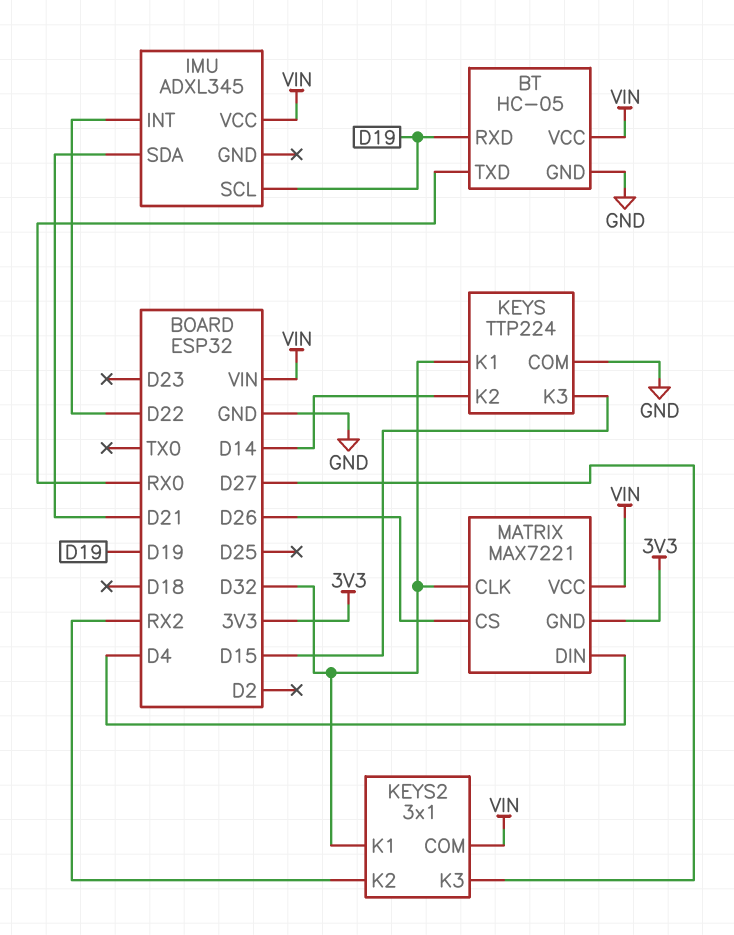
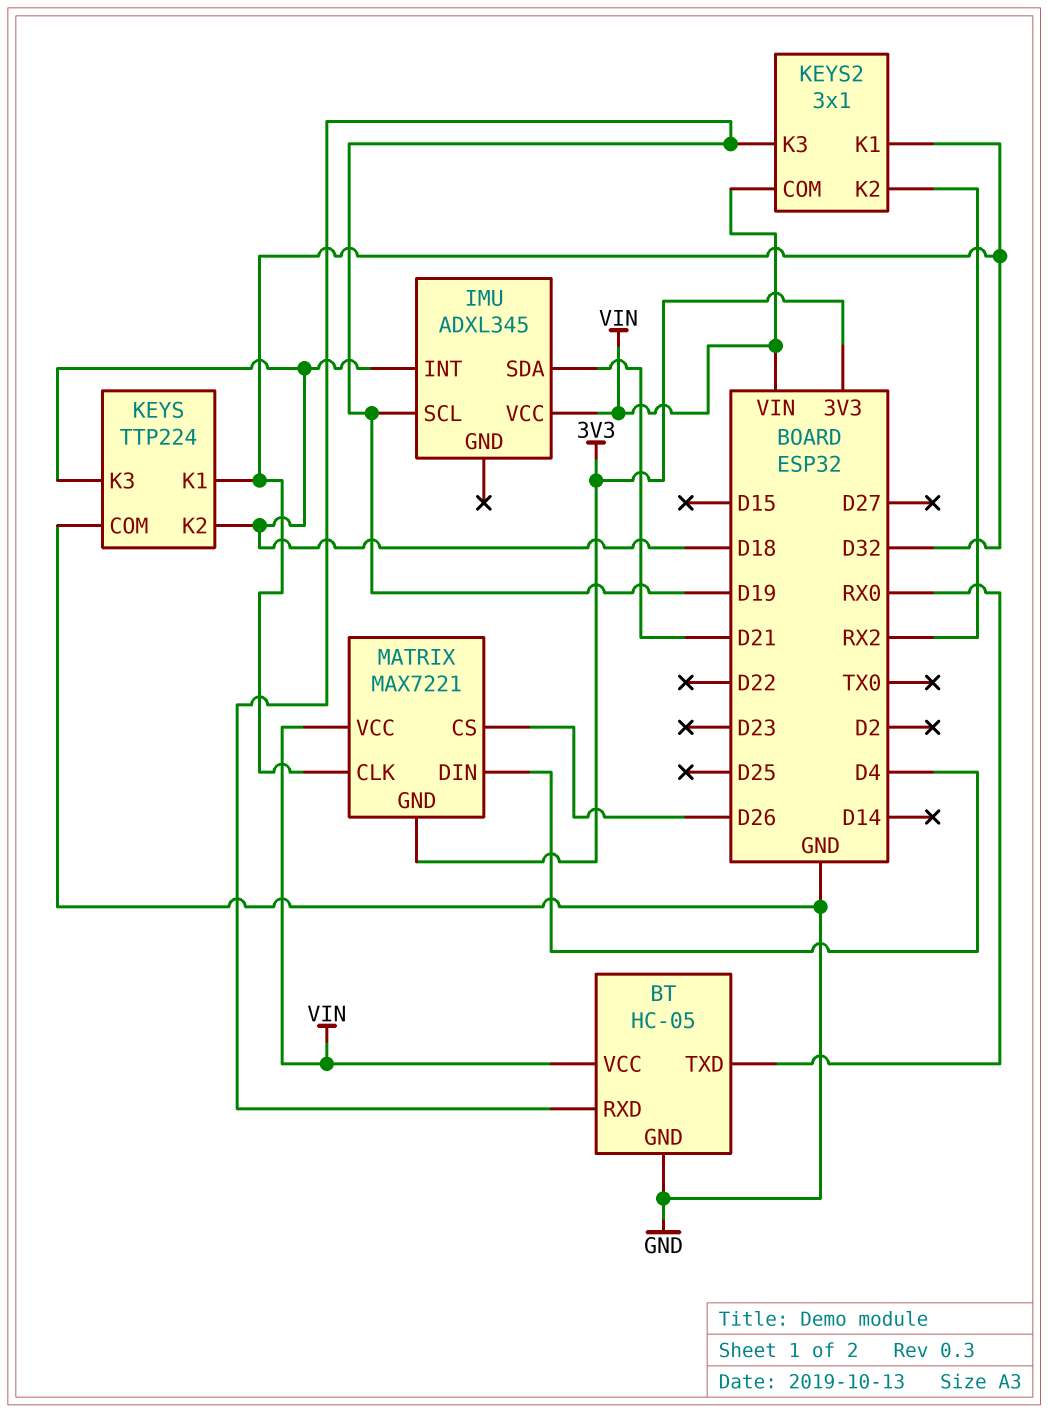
IMU pin INT: D22 -> D18
KEYS pin K2: D14 -> D18
KEYS pin K3: D15 -> D18
KEYS2 pin K3: D27 -> D19

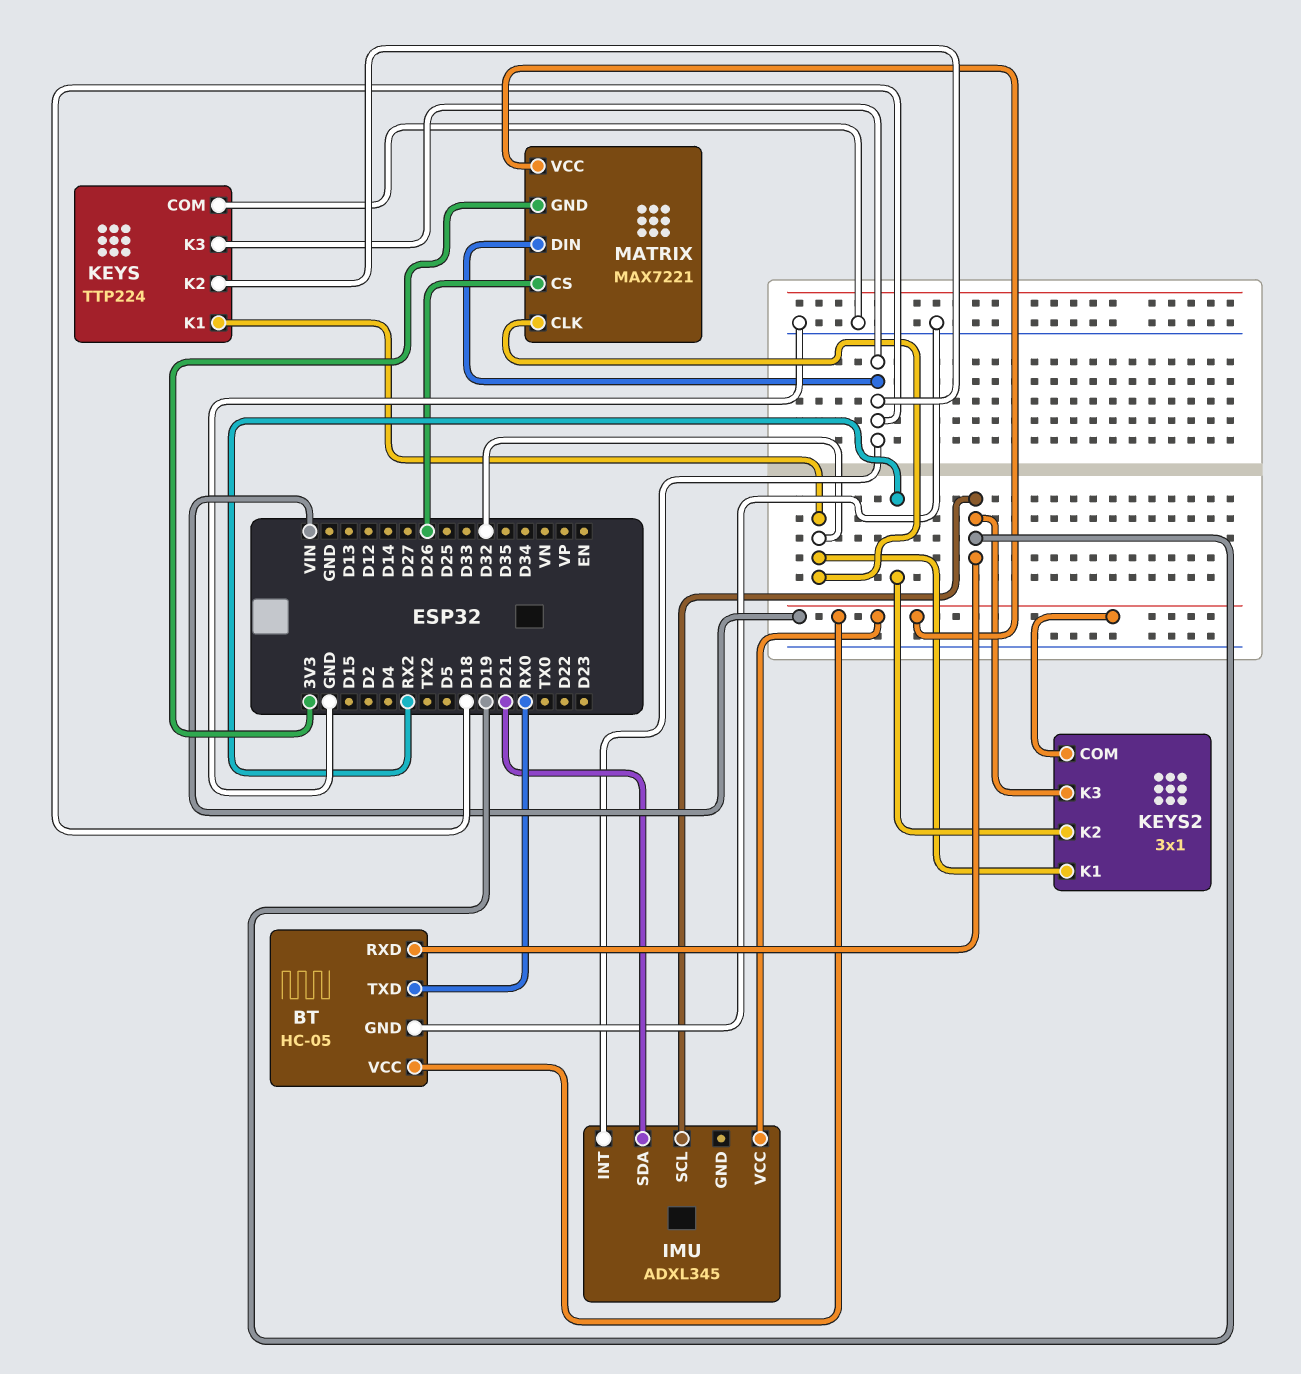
MATRIX pin DIN: D4 -> D18

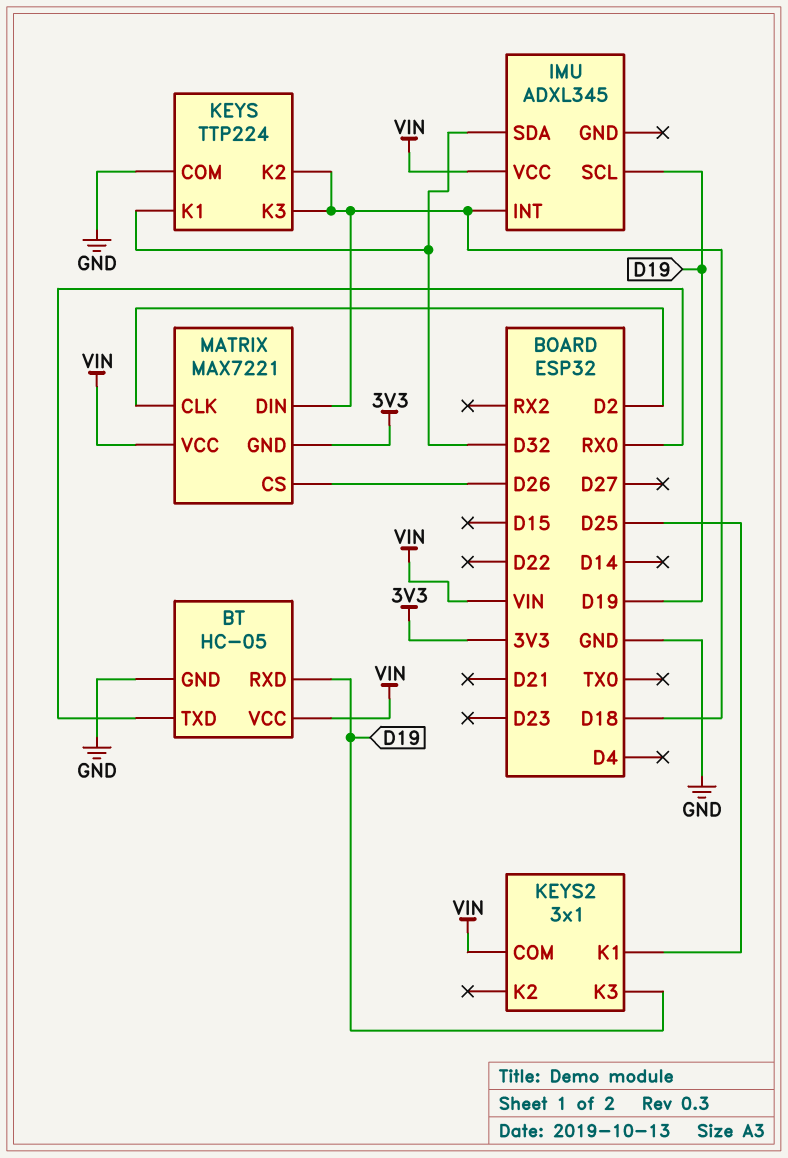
IMU pin SDA: D21 -> D32
KEYS2 pin K1: D32 -> D25
KEYS2 pin K2: RX2 -> none
MATRIX pin CLK: D32 -> D2

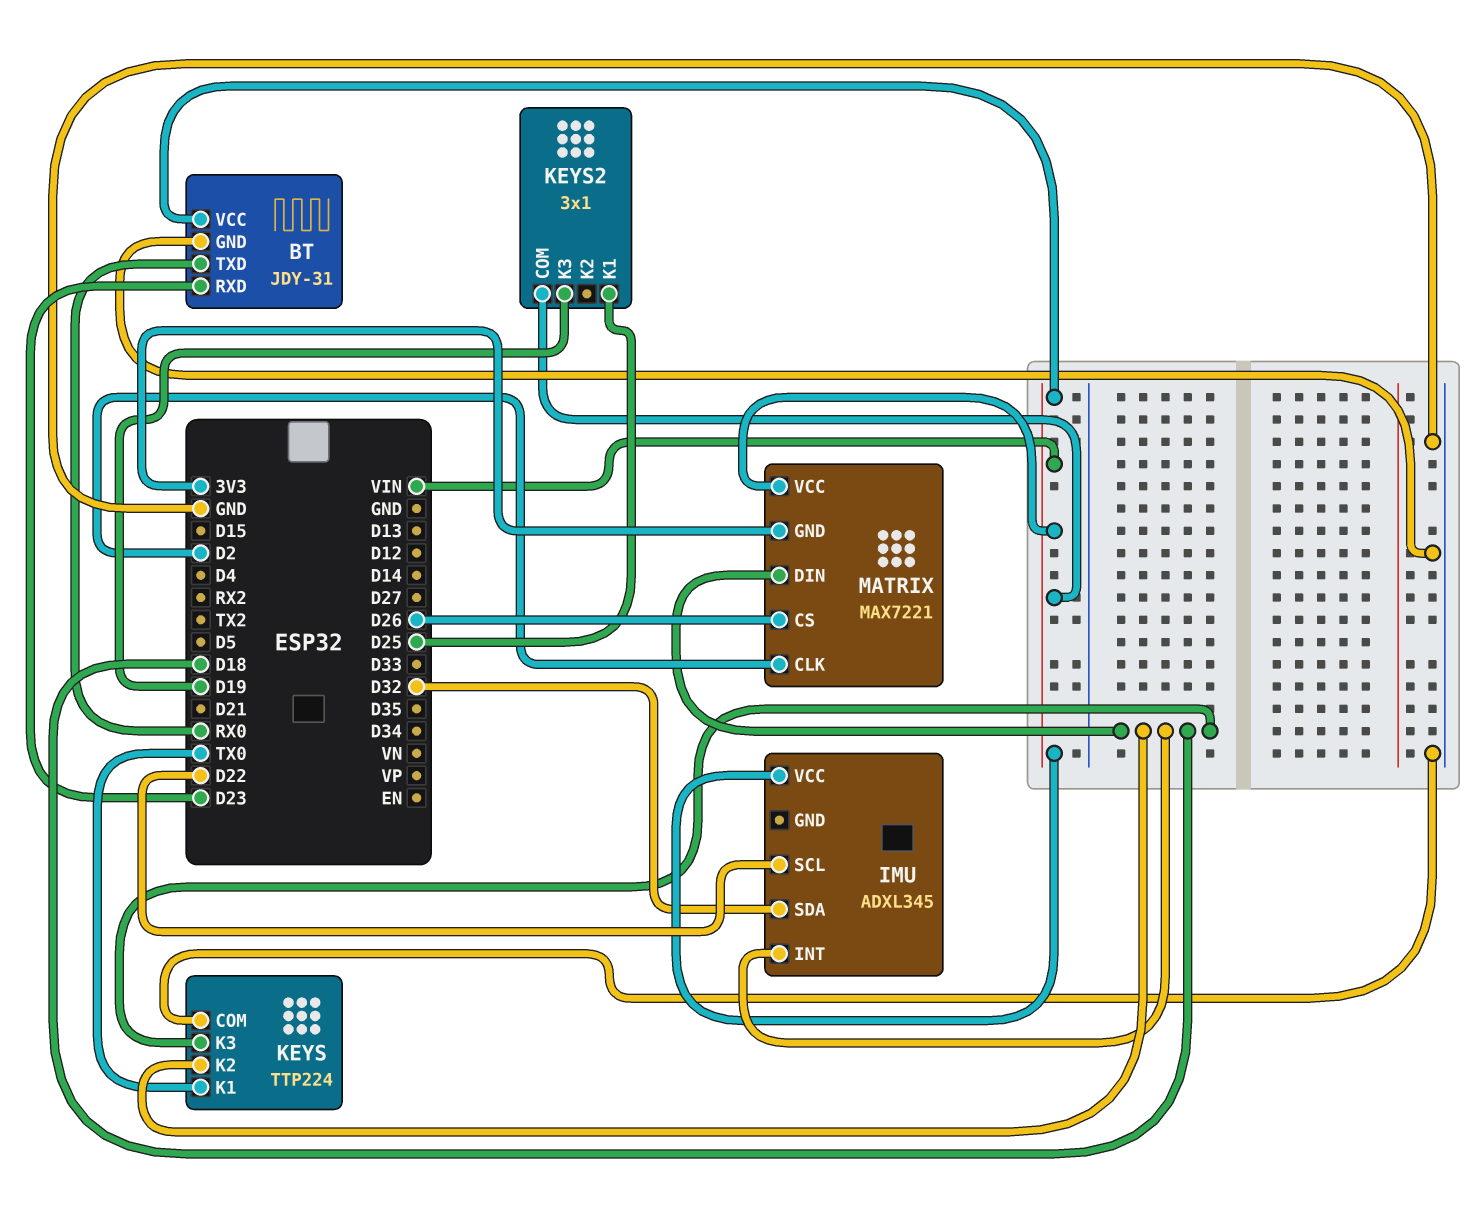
BT: HC-05 -> JDY-31
BT pin RXD: D19 -> D23
IMU pin SCL: D19 -> D22
KEYS pin K1: D32 -> TX0

